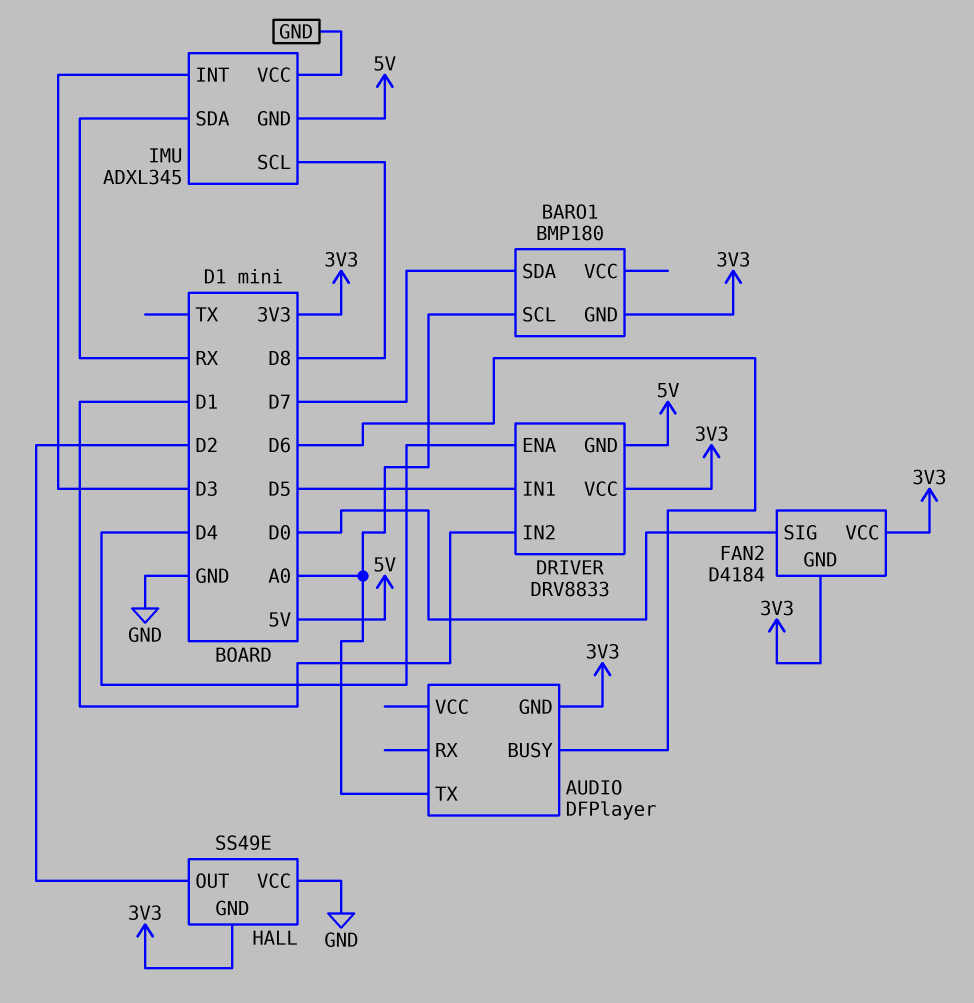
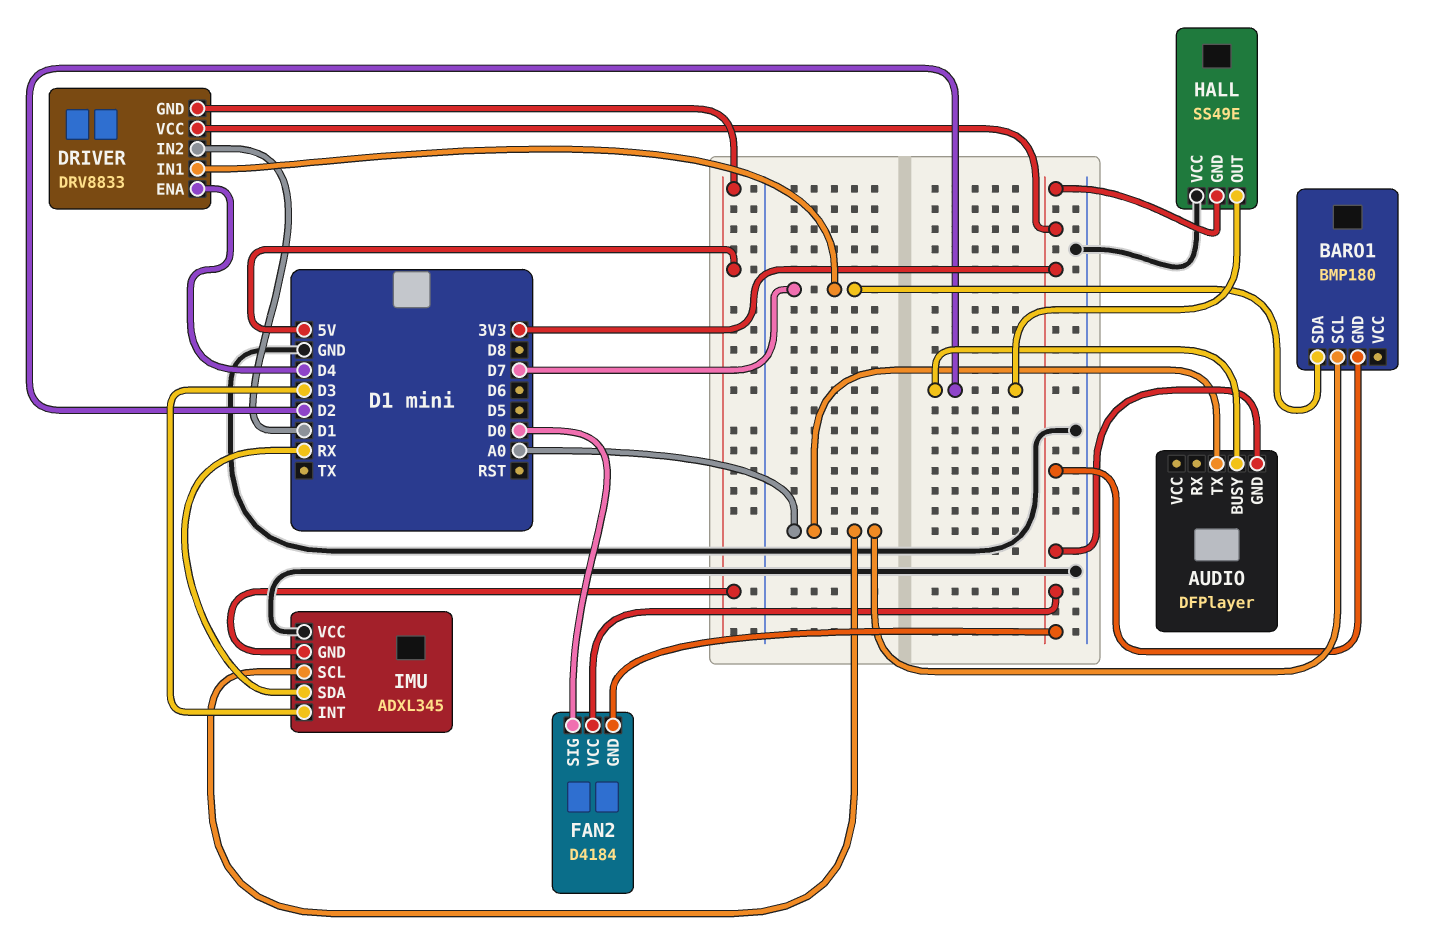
AUDIO pin BUSY: D6 -> D2
DRIVER pin IN1: D5 -> D7
IMU pin SCL: D8 -> A0

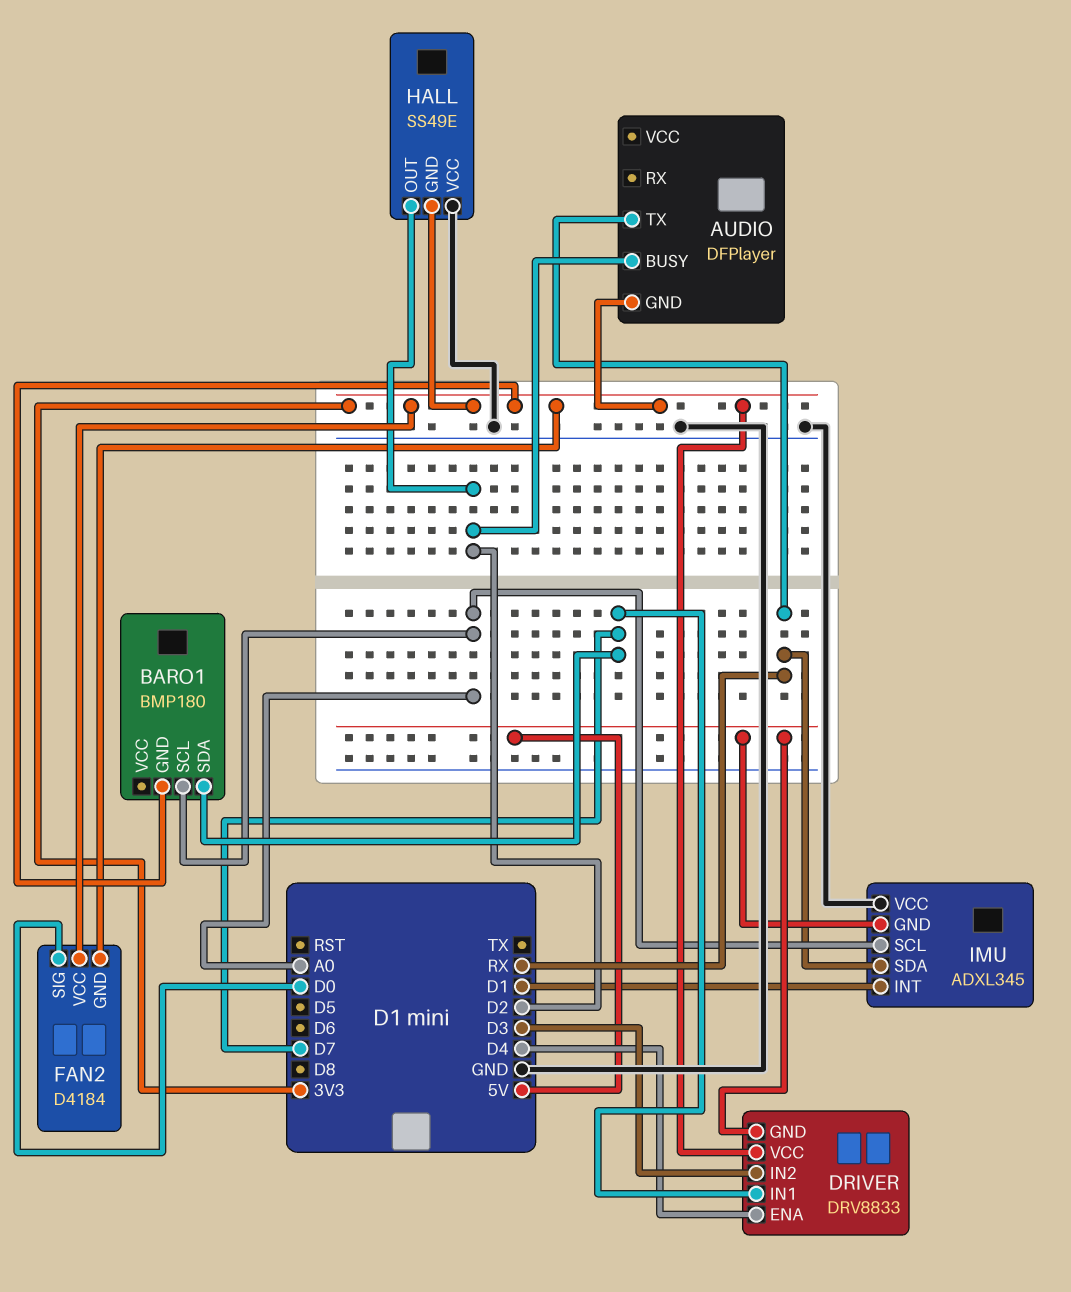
AUDIO pin TX: A0 -> RX
DRIVER pin IN2: D1 -> D3
IMU pin INT: D3 -> D1

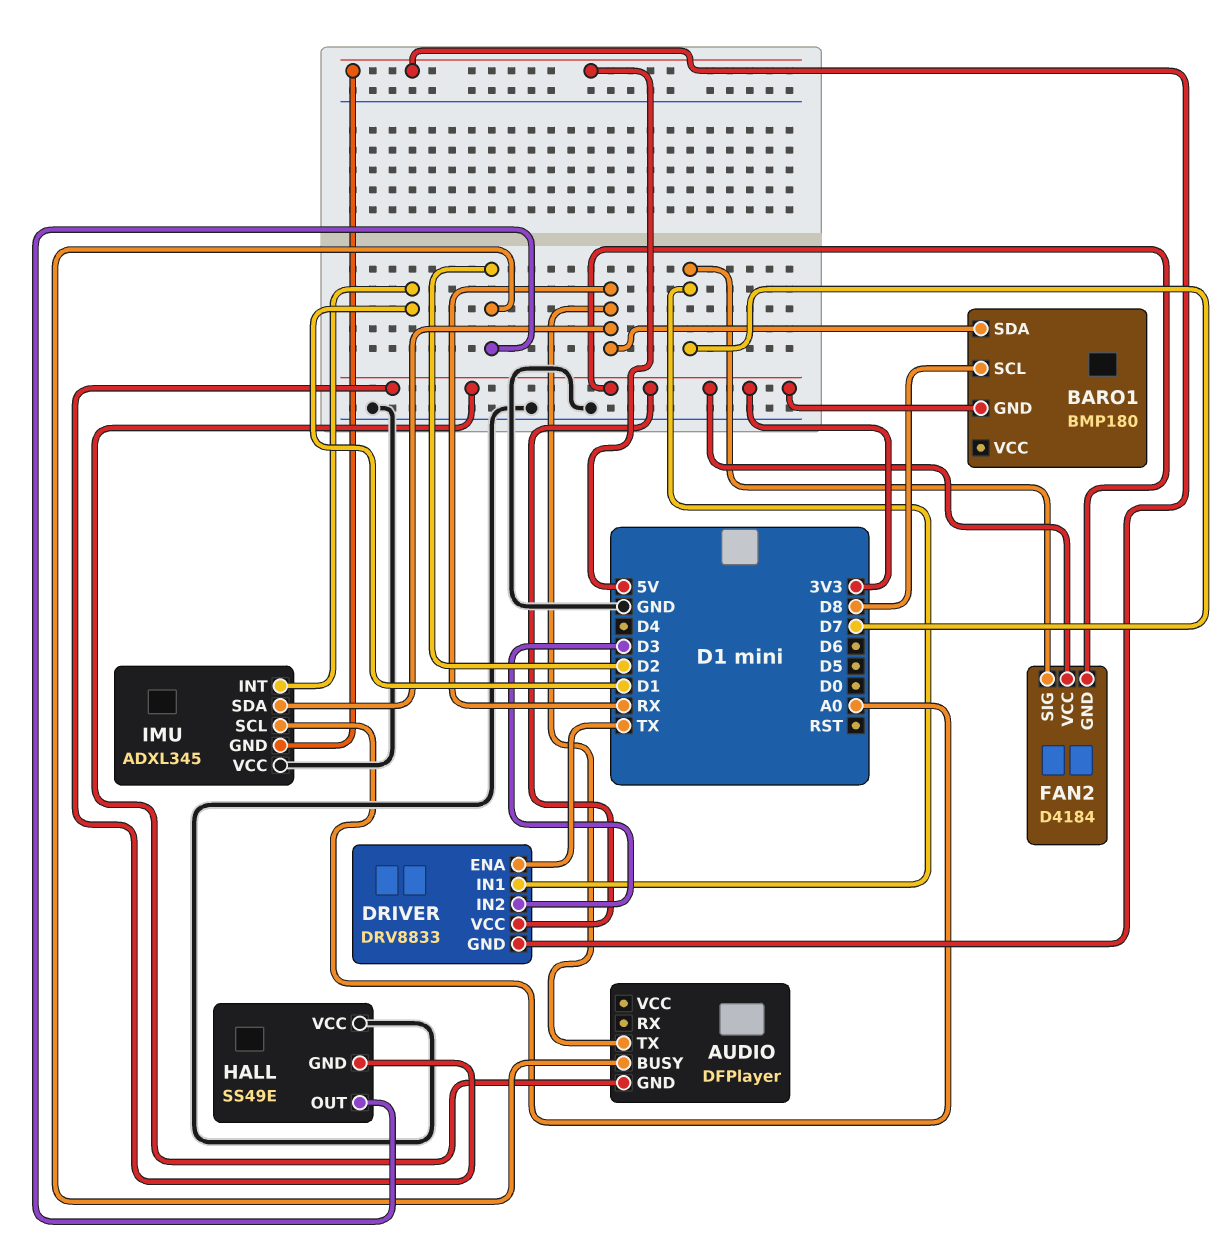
BARO1 pin SCL: A0 -> D8
BARO1 pin SDA: D7 -> RX
DRIVER pin ENA: D4 -> TX
FAN2 pin SIG: D0 -> D7

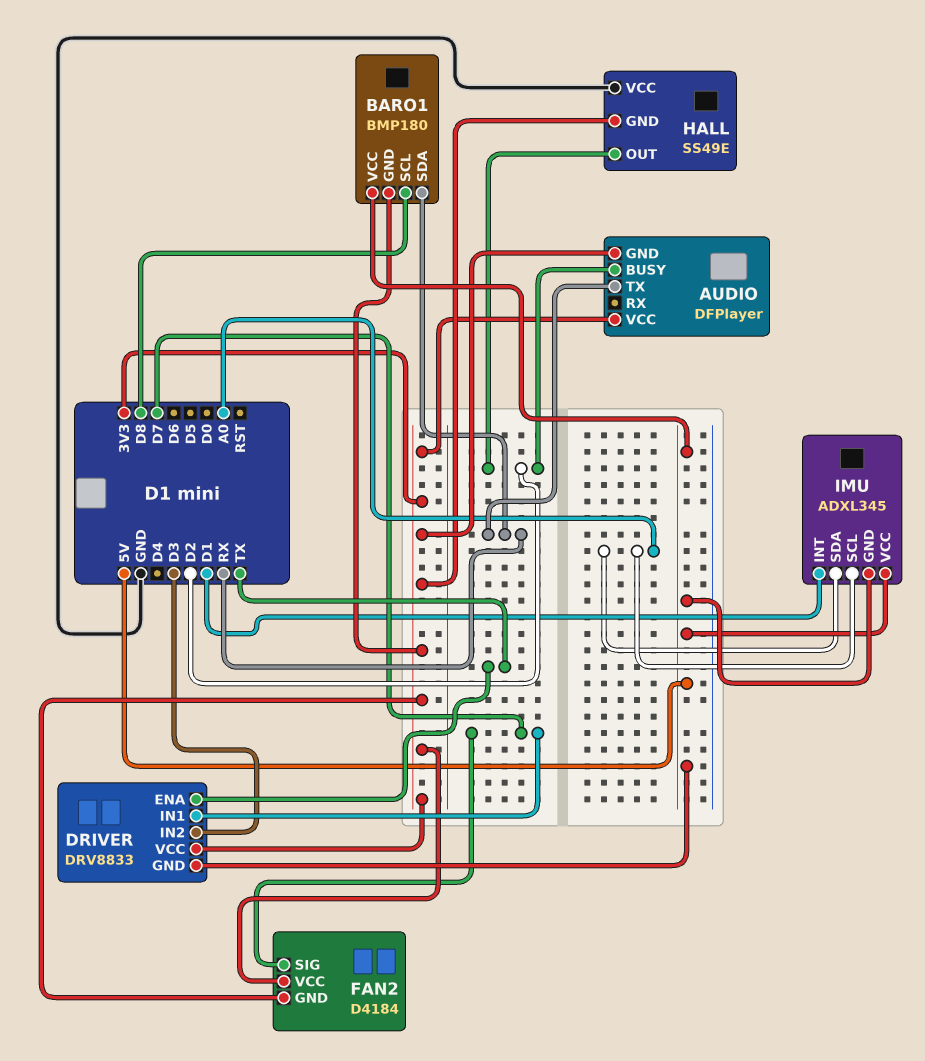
AUDIO pin VCC: none -> 3V3
BARO1 pin VCC: none -> 5V
IMU pin SDA: RX -> A0
IMU pin VCC: GND -> 5V

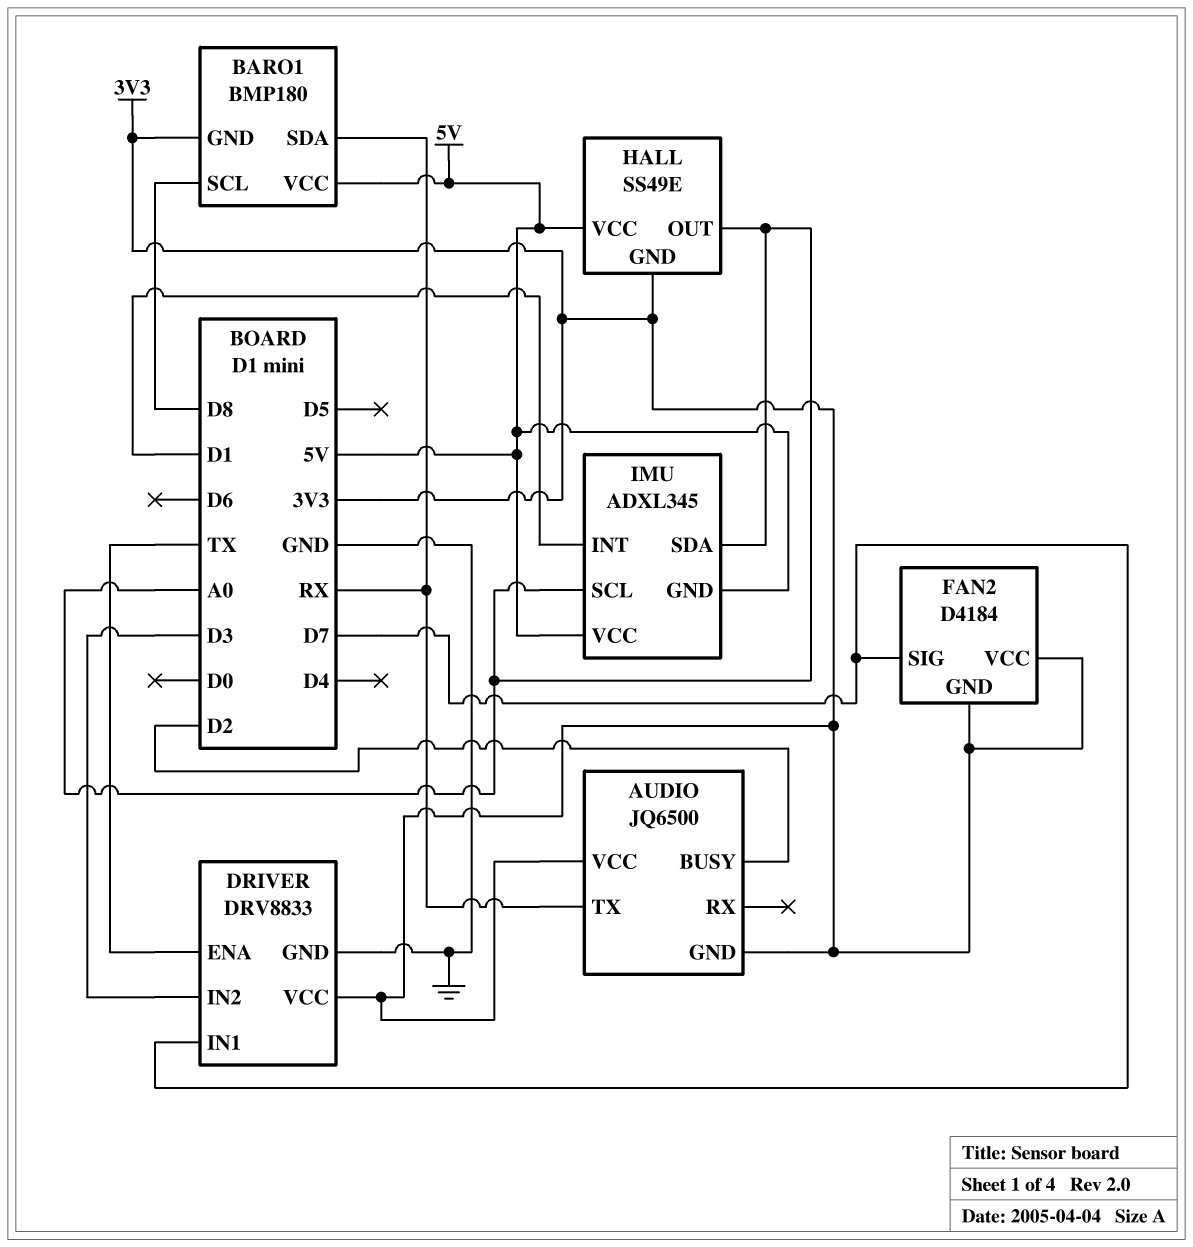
AUDIO: DFPlayer -> JQ6500
DRIVER pin GND: 5V -> GND
HALL pin OUT: D2 -> A0
HALL pin VCC: GND -> 5V

